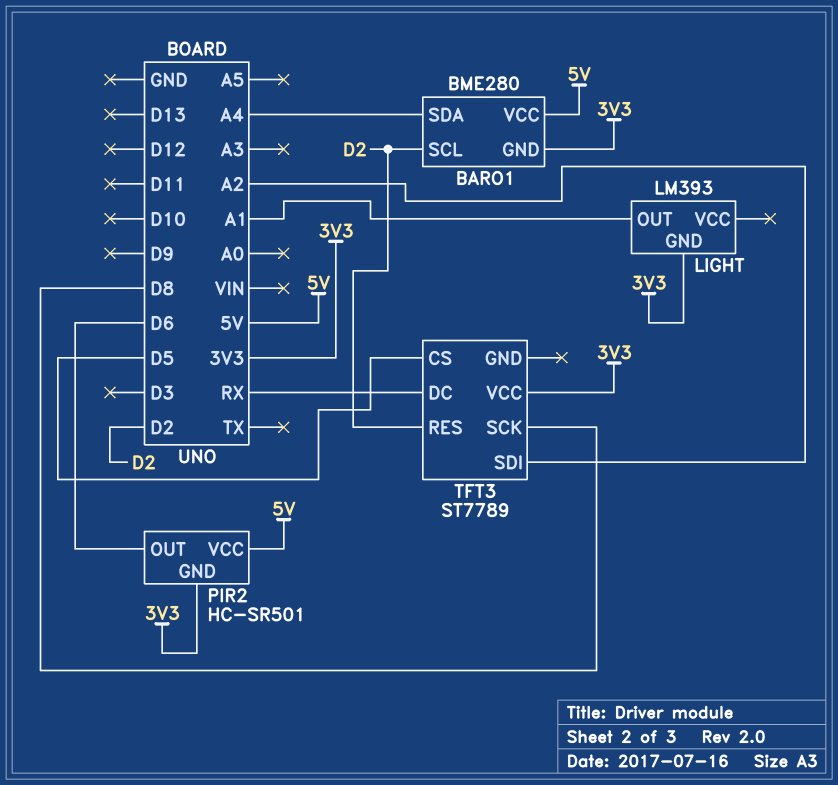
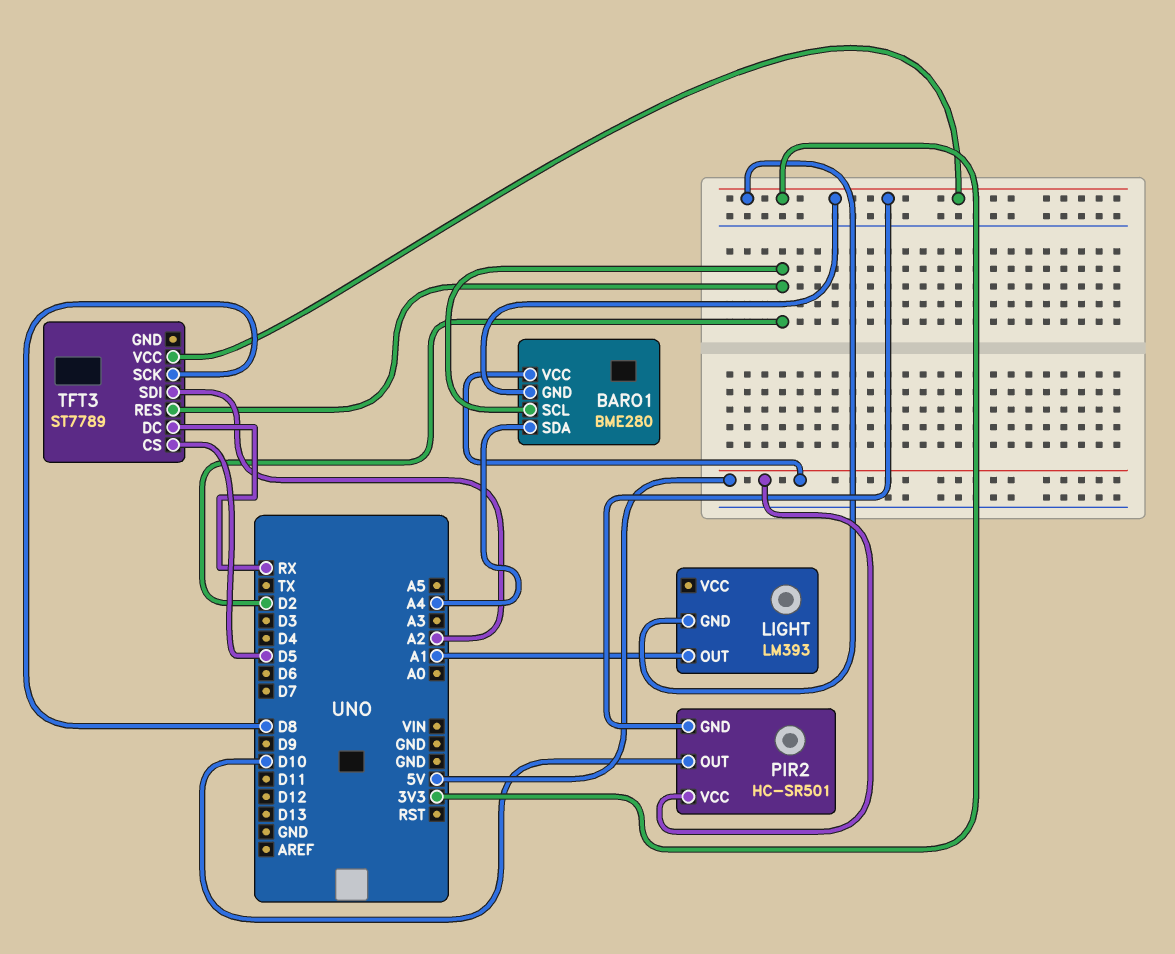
PIR2 pin OUT: D6 -> D10

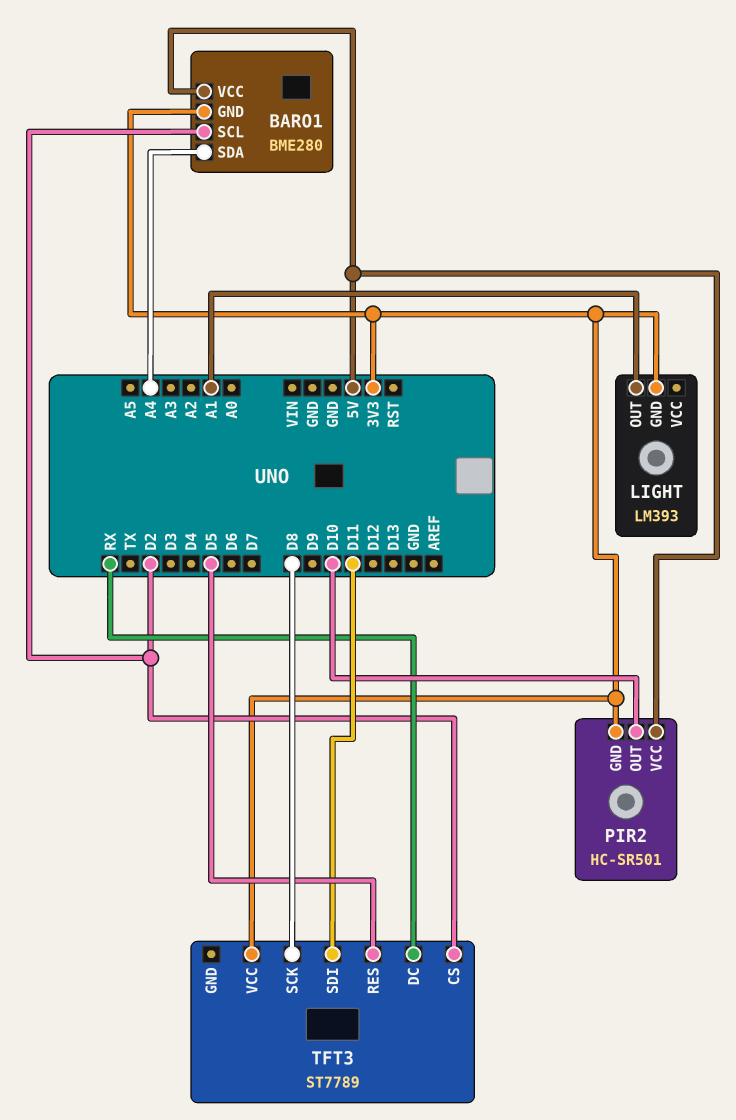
TFT3 pin CS: D5 -> D2
TFT3 pin RES: D2 -> D5
TFT3 pin SDI: A2 -> D11

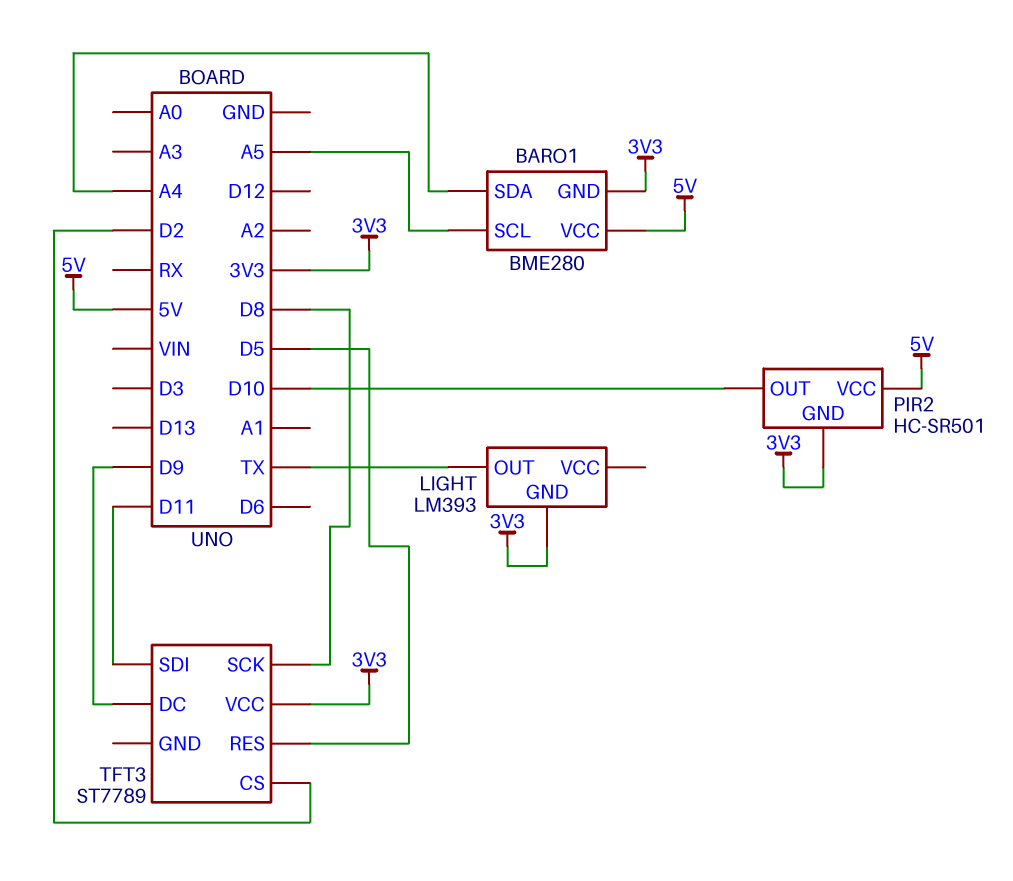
BARO1 pin SCL: D2 -> A5
LIGHT pin OUT: A1 -> TX
TFT3 pin DC: RX -> D9

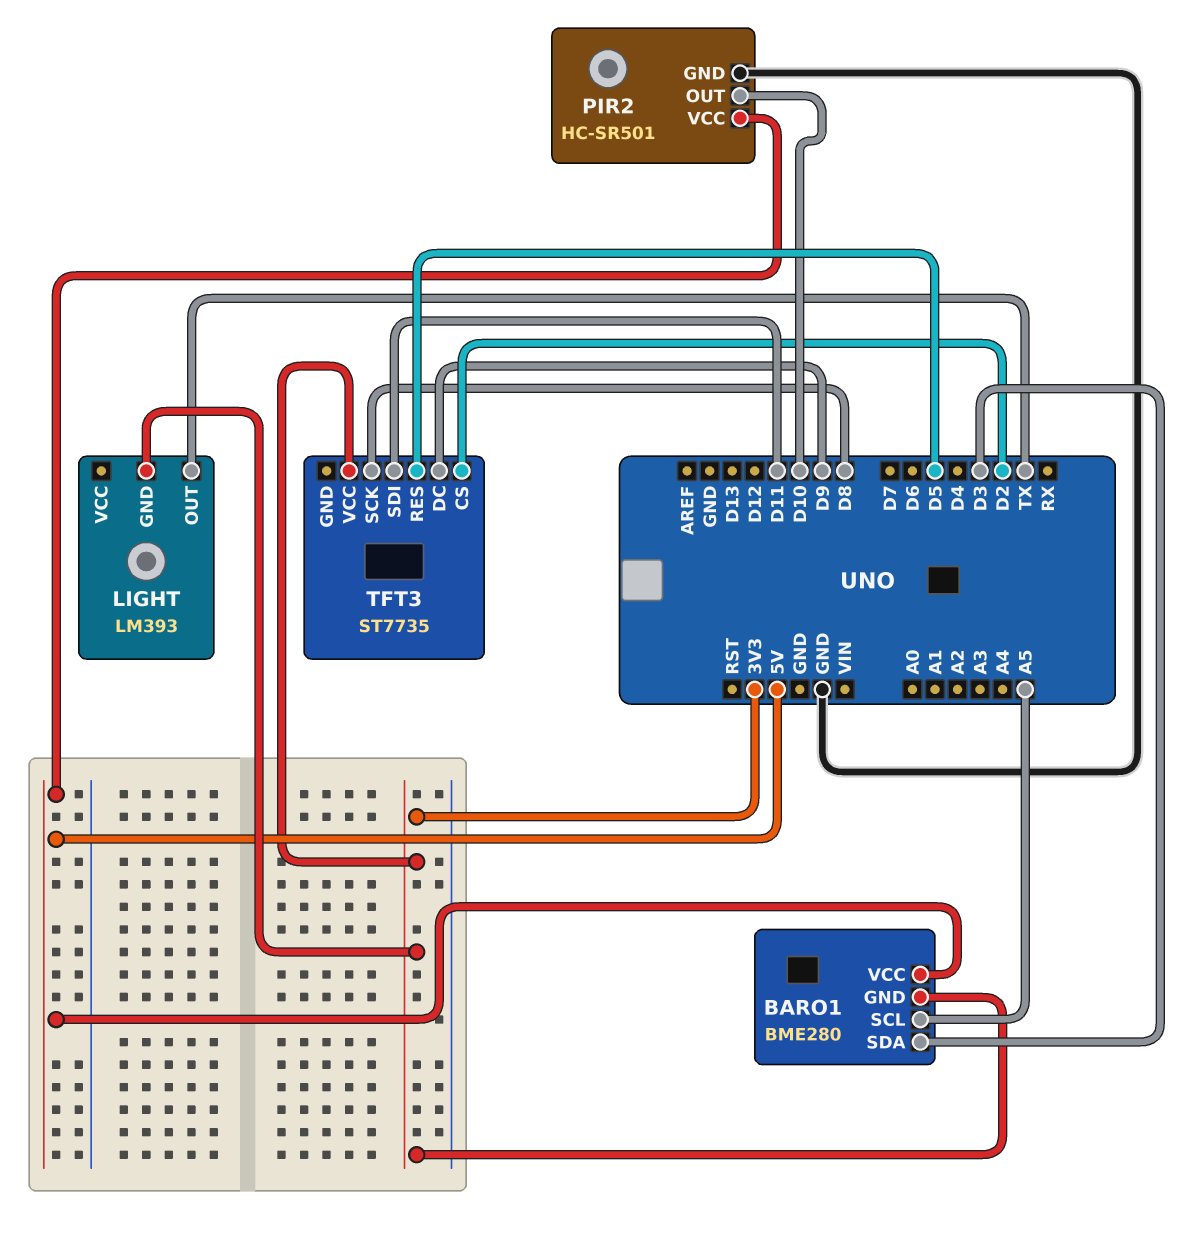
BARO1 pin SDA: A4 -> D3
PIR2 pin GND: 3V3 -> GND
TFT3: ST7789 -> ST7735

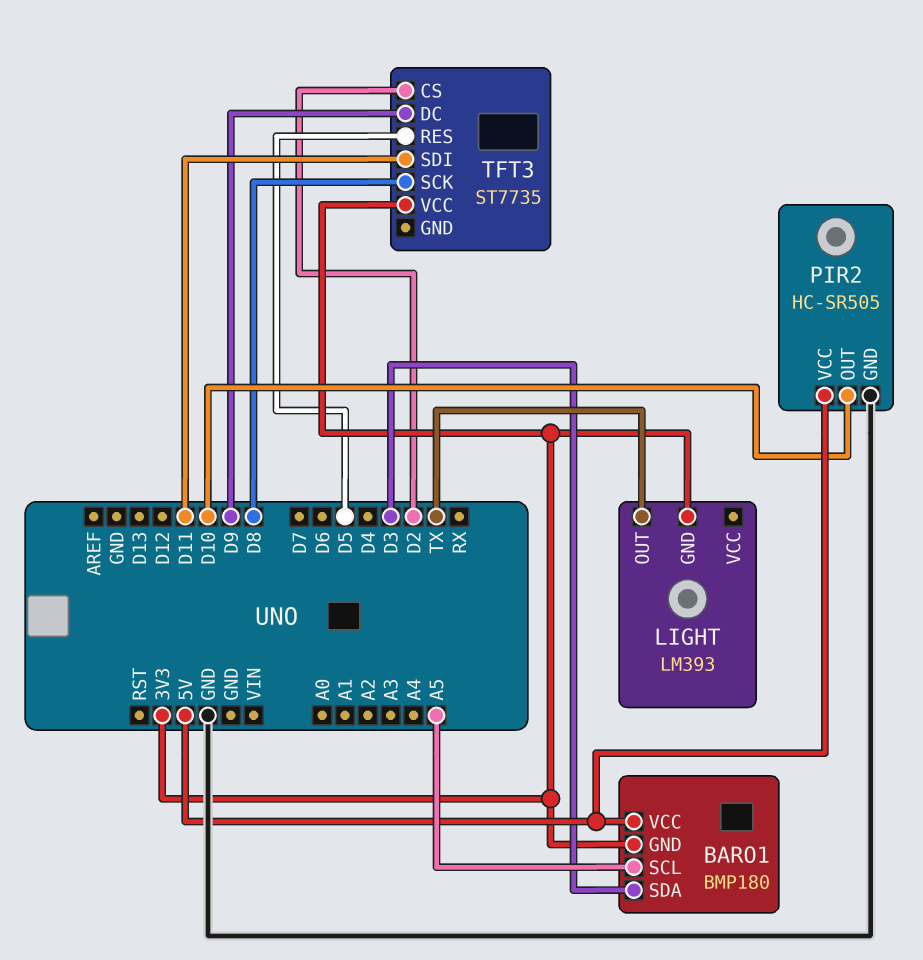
BARO1: BME280 -> BMP180
PIR2: HC-SR501 -> HC-SR505

